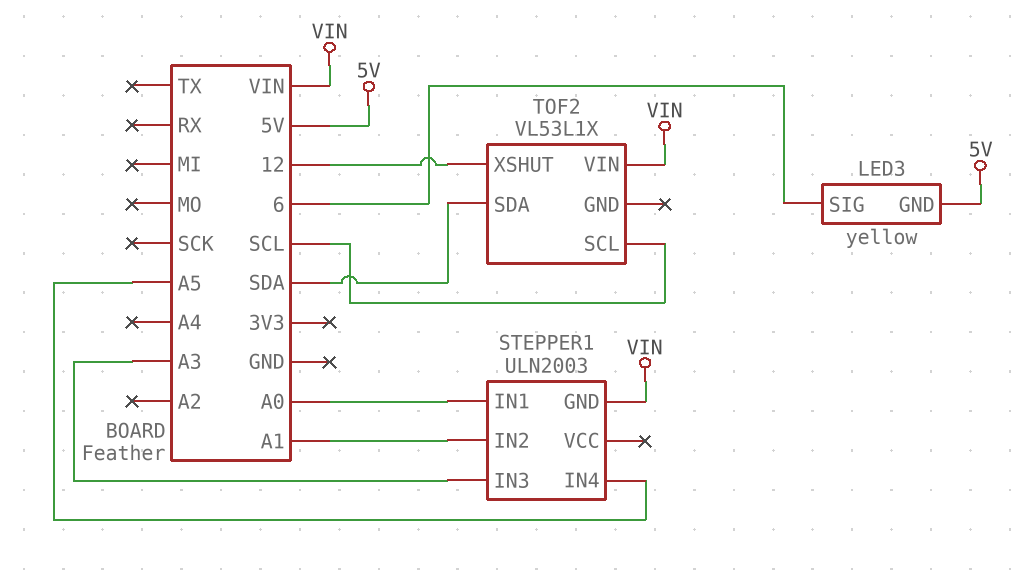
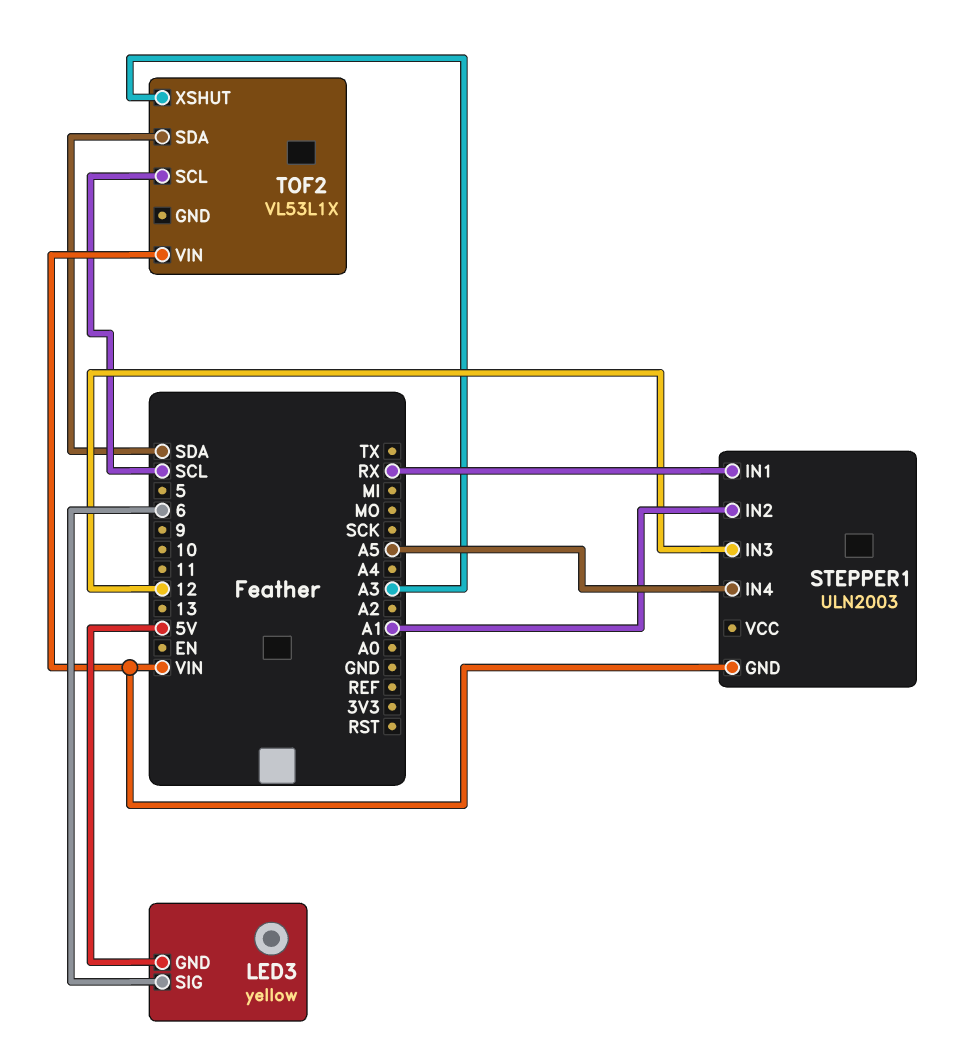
STEPPER1 pin IN1: A0 -> RX
STEPPER1 pin IN3: A3 -> 12
TOF2 pin XSHUT: 12 -> A3

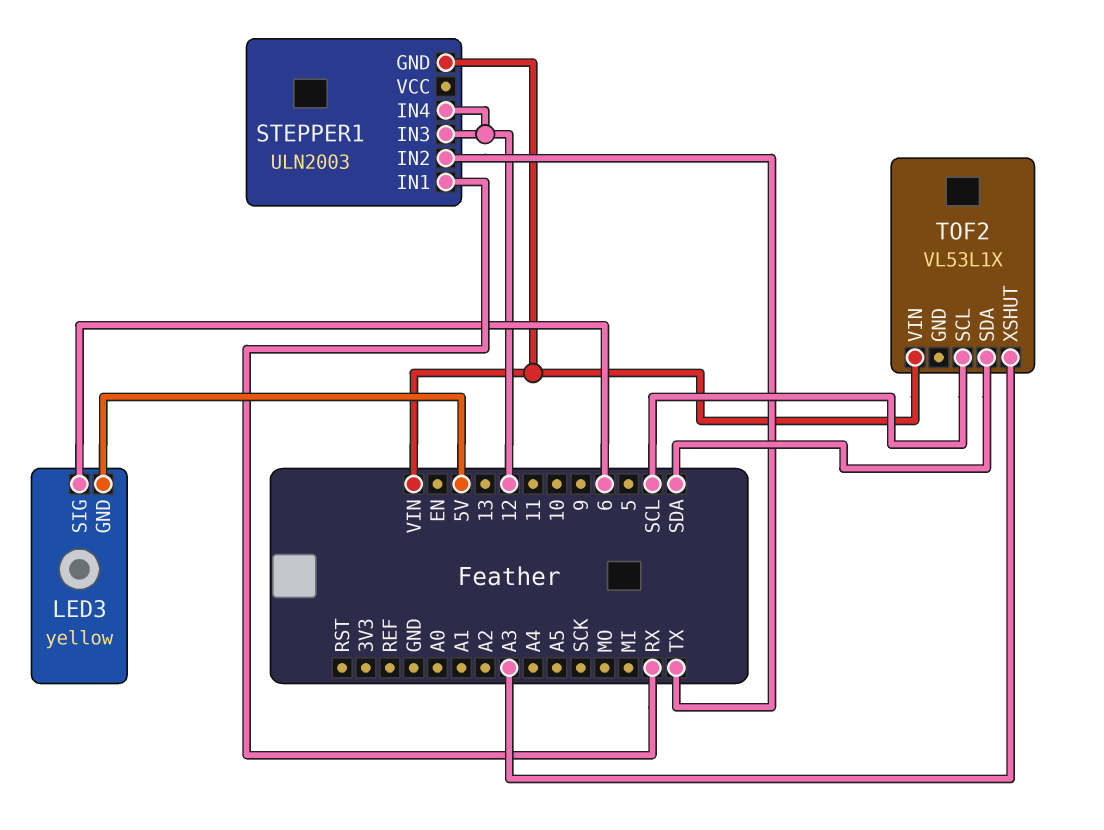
STEPPER1 pin IN2: A1 -> TX
STEPPER1 pin IN4: A5 -> 12

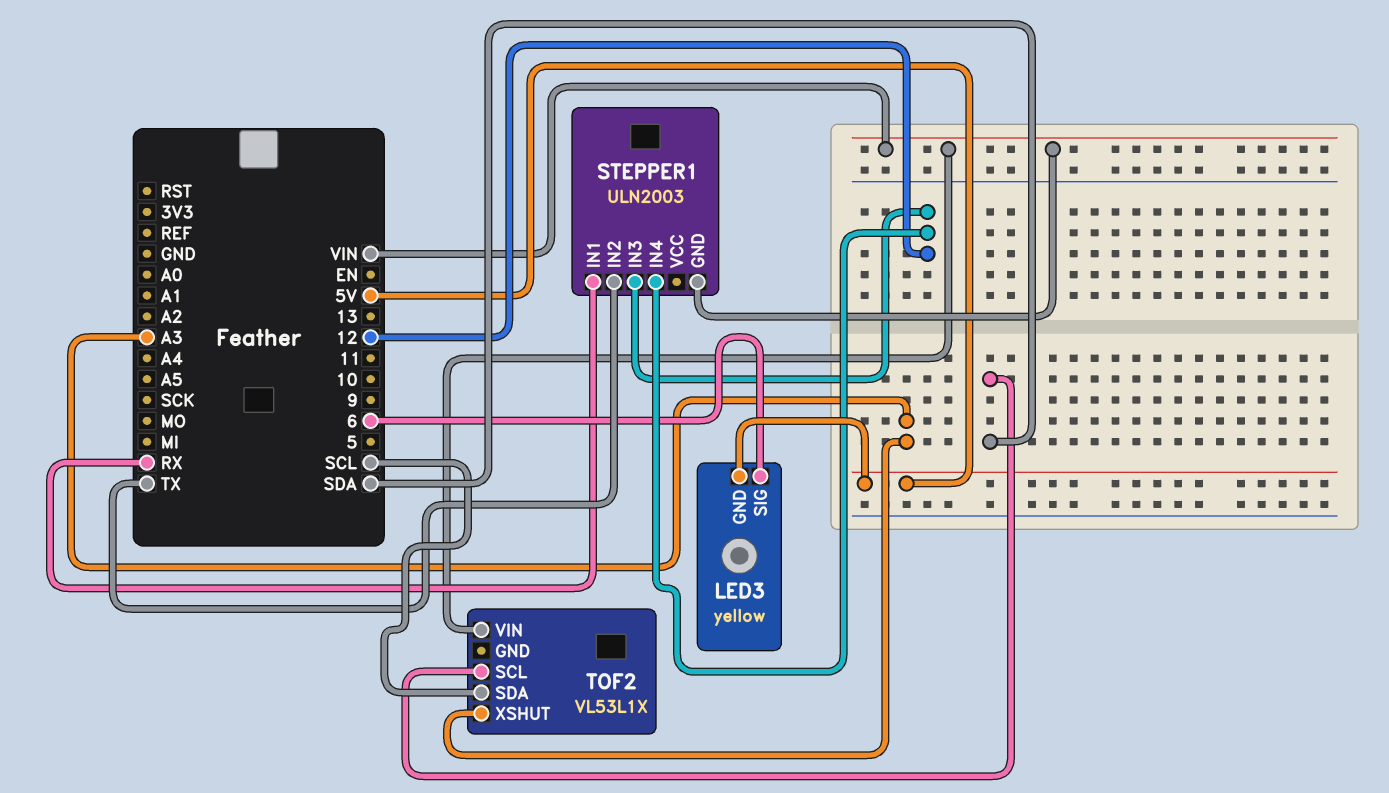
TOF2 pin SCL: SCL -> SDA
TOF2 pin SDA: SDA -> SCL

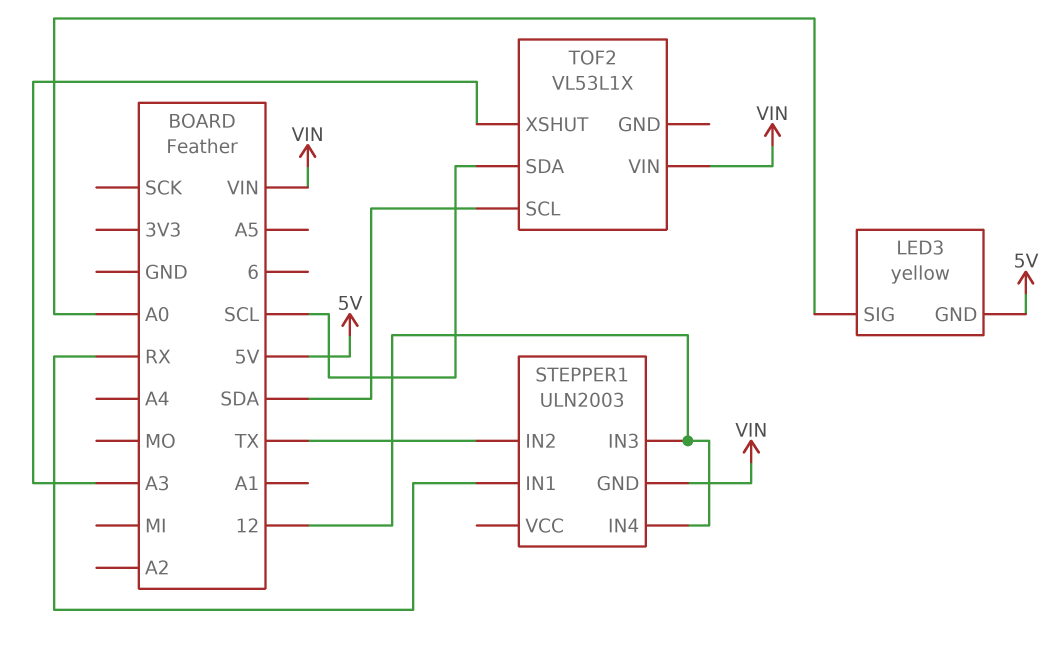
LED3 pin SIG: 6 -> A0

